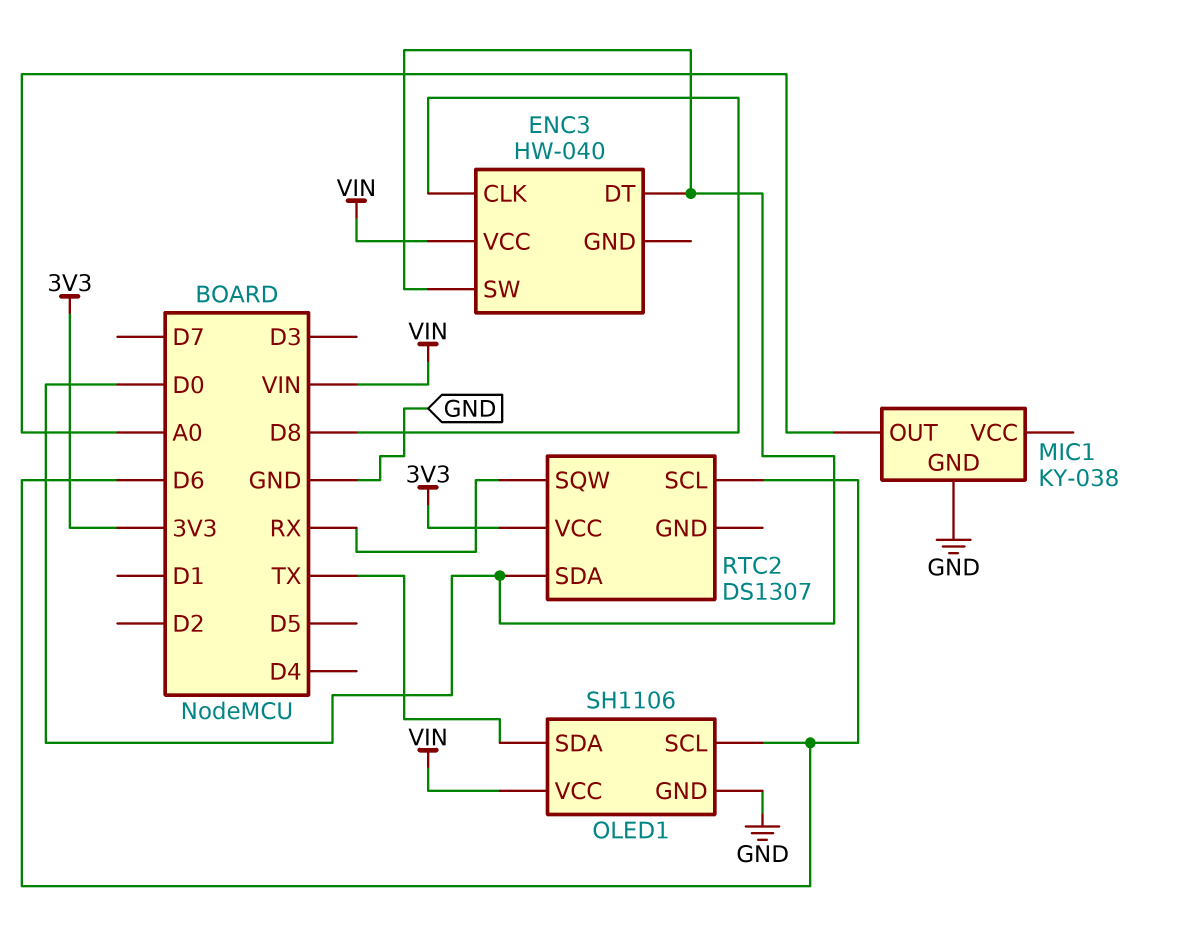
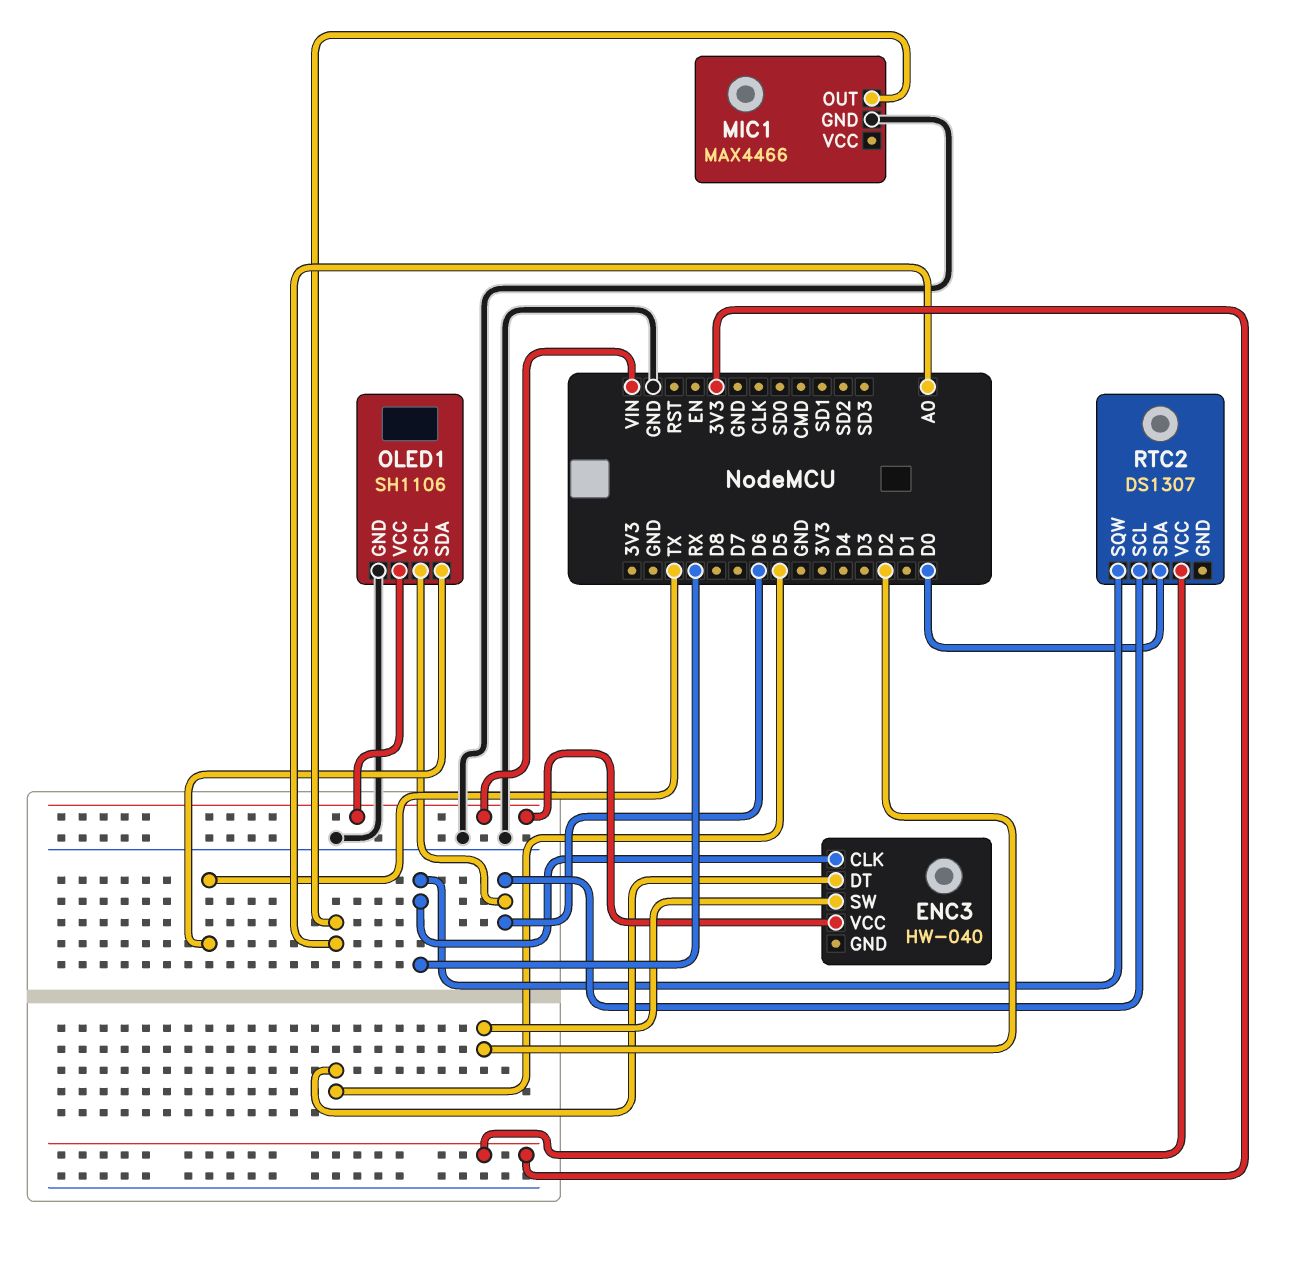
ENC3 pin CLK: D8 -> RX
ENC3 pin DT: D0 -> D5
ENC3 pin SW: D0 -> D2
MIC1: KY-038 -> MAX4466

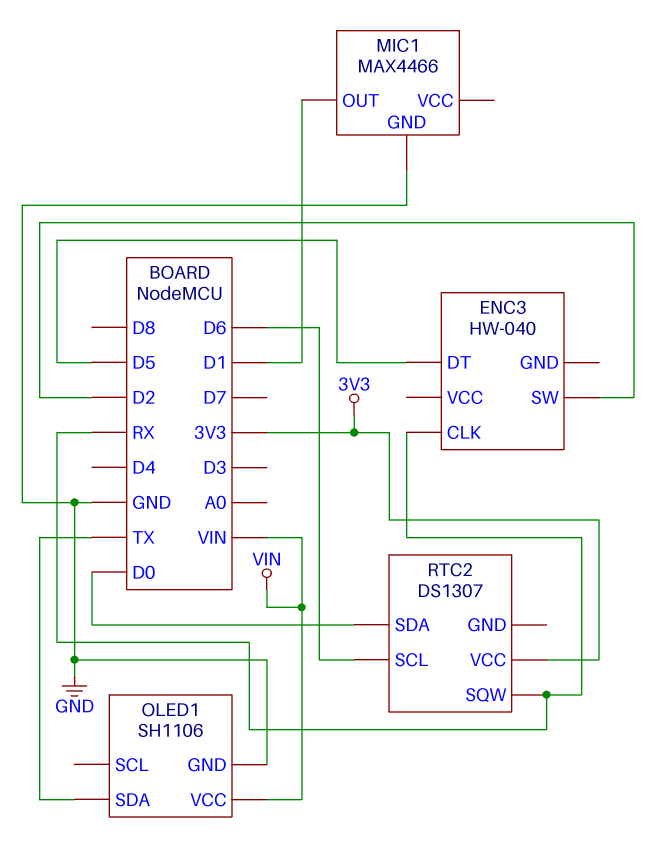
ENC3 pin VCC: VIN -> none
MIC1 pin OUT: A0 -> D1
OLED1 pin SCL: D6 -> none

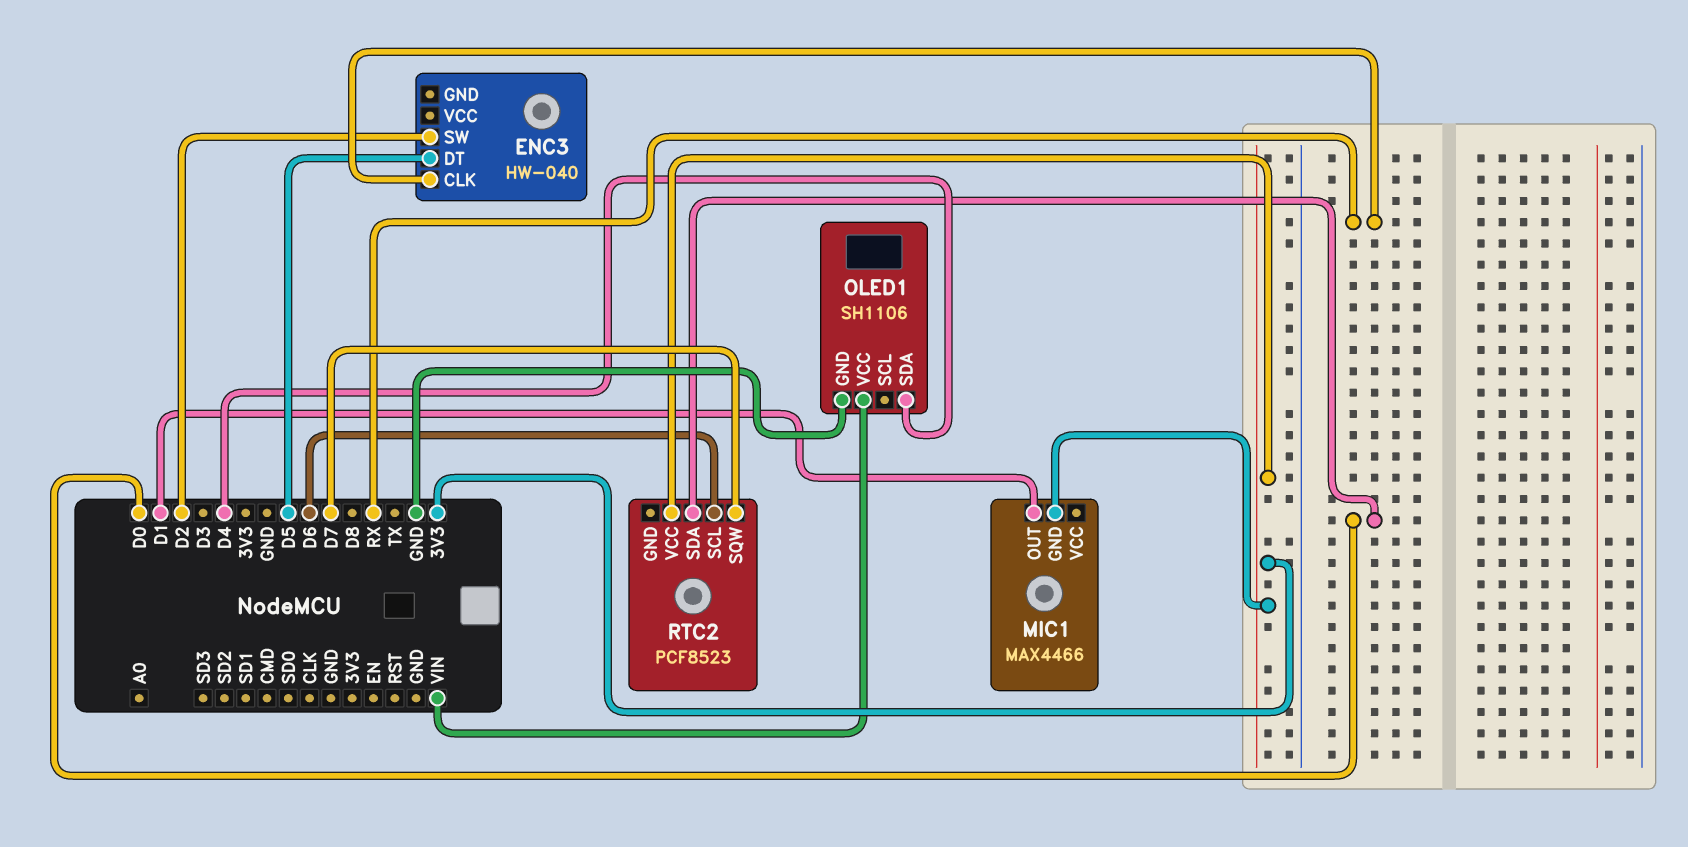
MIC1 pin GND: GND -> 3V3
OLED1 pin SDA: TX -> D4
RTC2: DS1307 -> PCF8523
RTC2 pin SQW: RX -> D7

